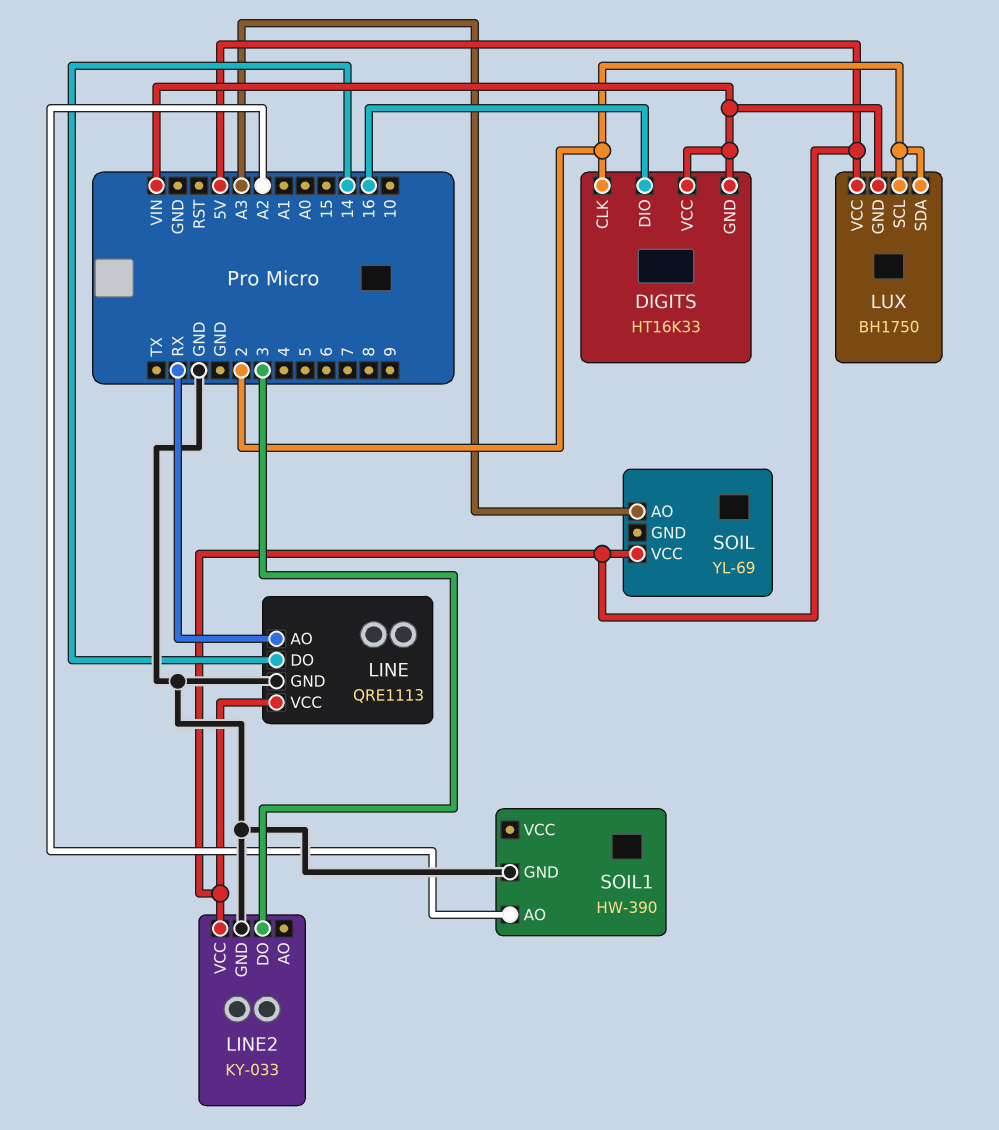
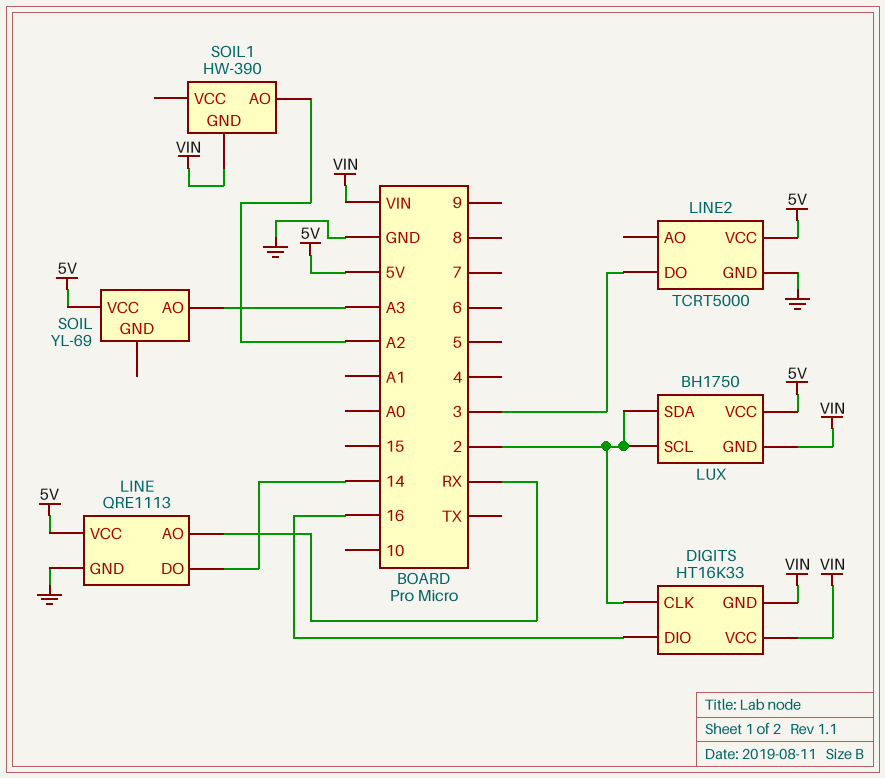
LINE2: KY-033 -> TCRT5000
SOIL1 pin GND: GND -> VIN

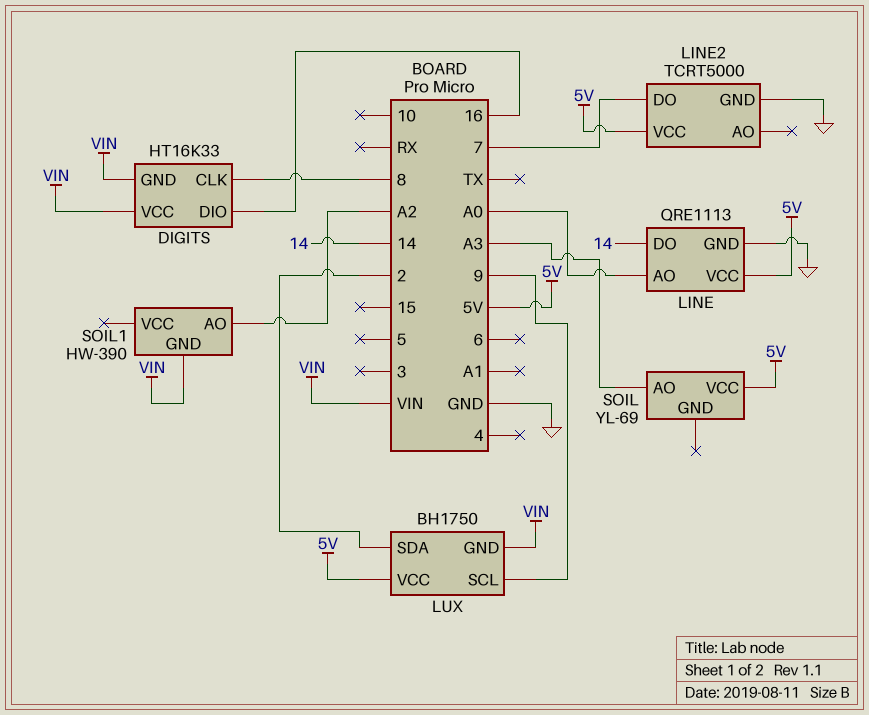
DIGITS pin CLK: 2 -> 8
LINE pin AO: RX -> A0
LINE2 pin DO: 3 -> 7
LUX pin SCL: 2 -> 9

